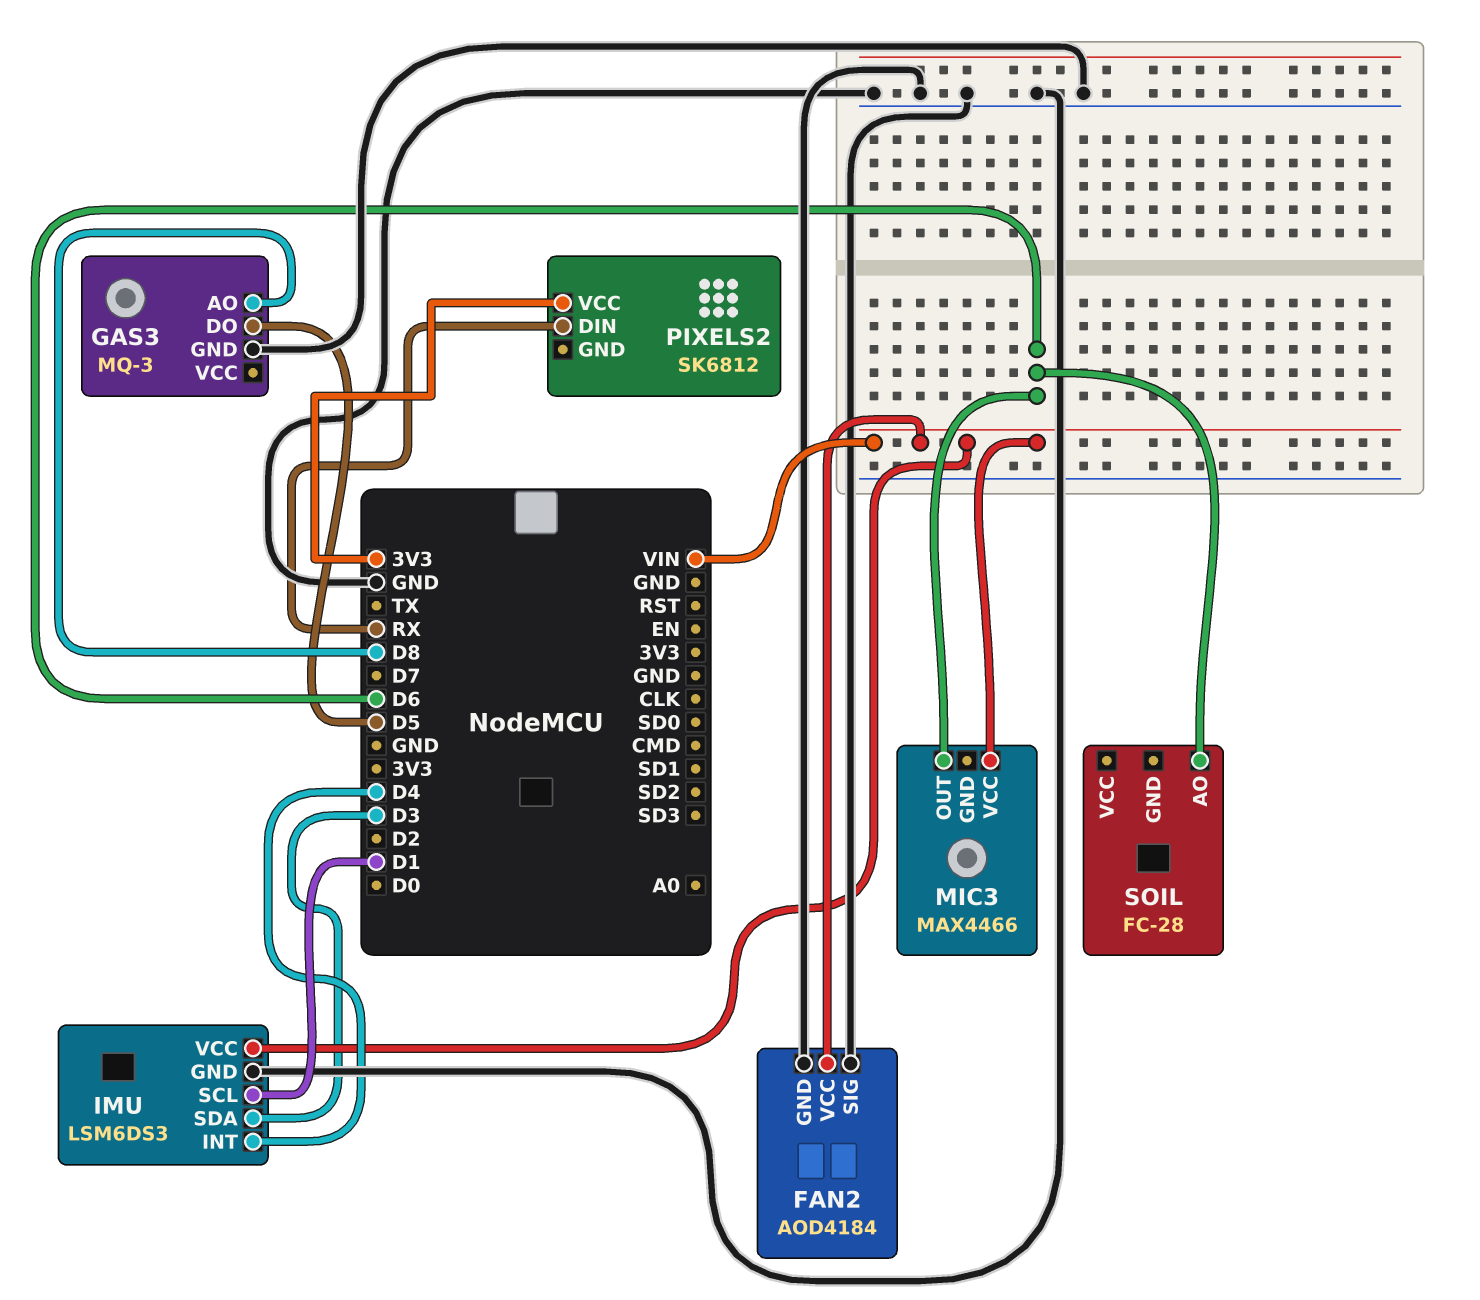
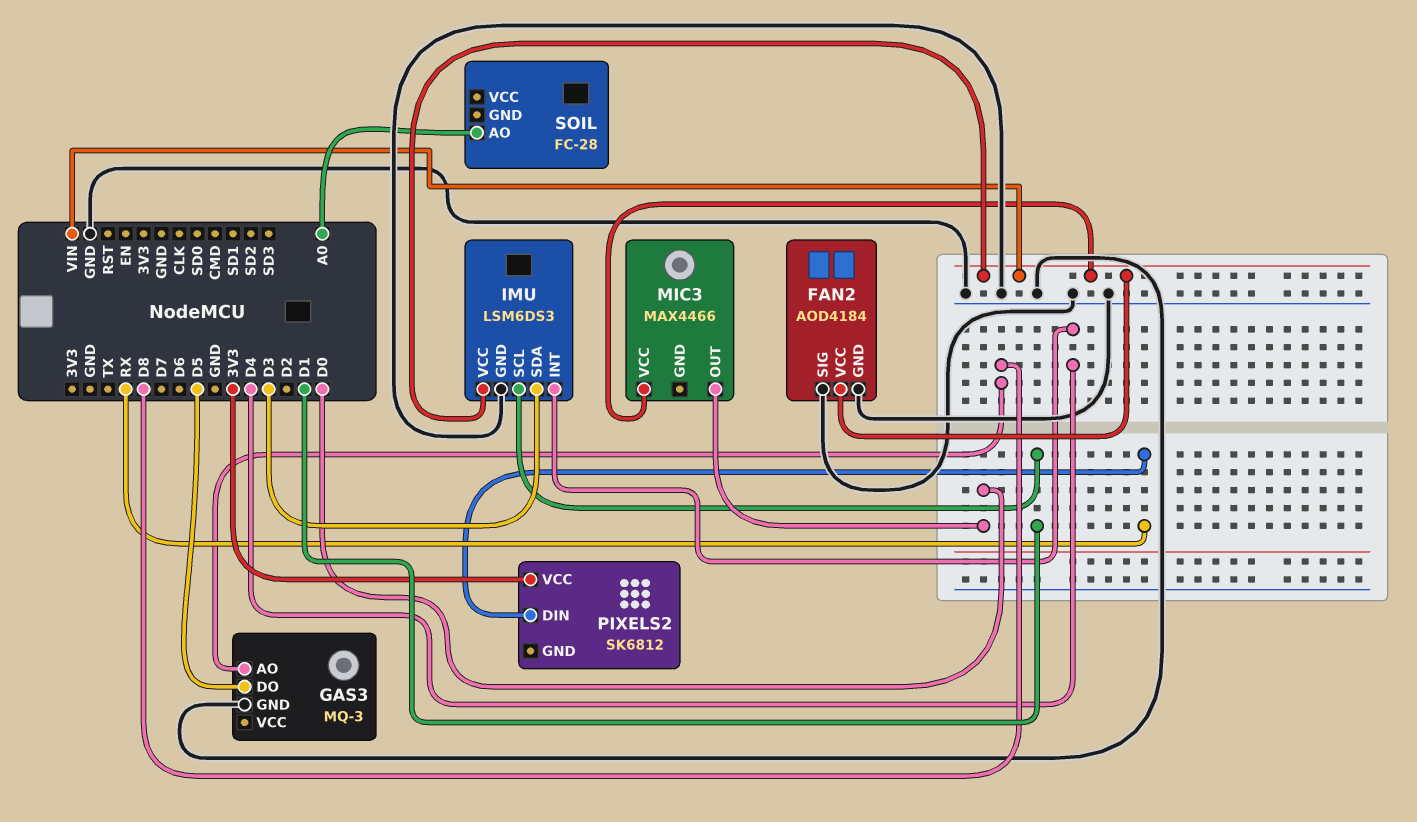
MIC3 pin OUT: D6 -> D0
SOIL pin AO: D6 -> A0

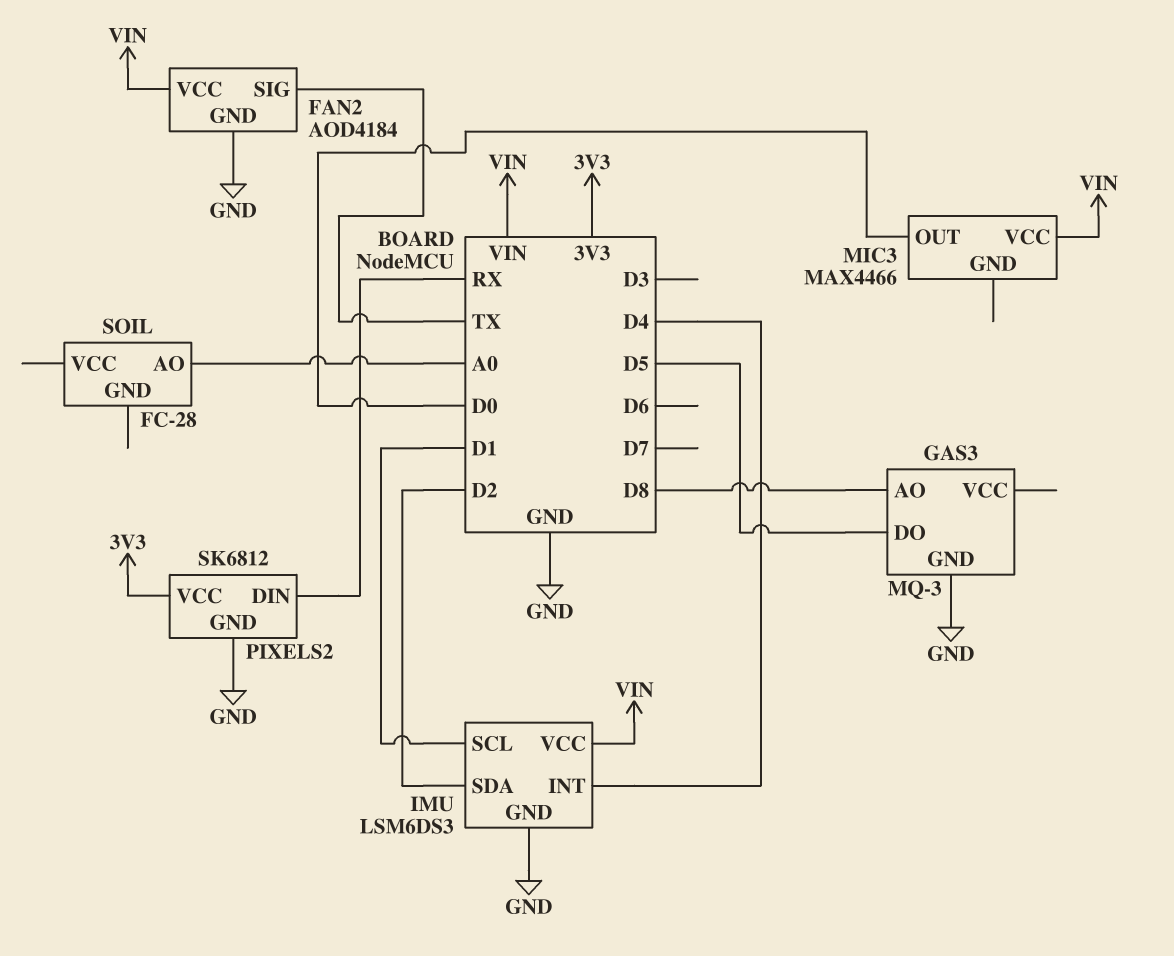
FAN2 pin SIG: GND -> TX
IMU pin SDA: D3 -> D2
PIXELS2 pin GND: none -> GND

